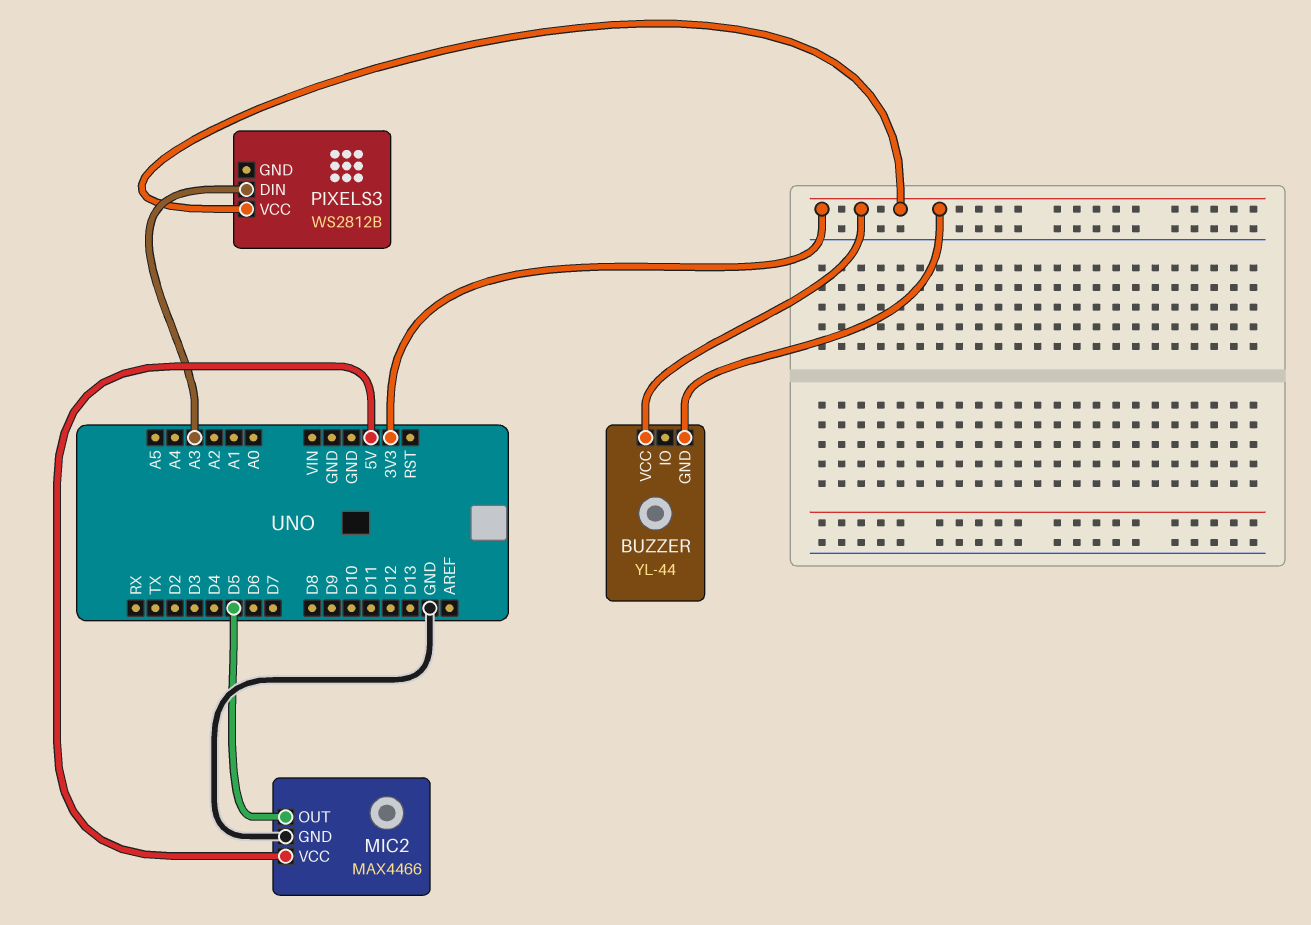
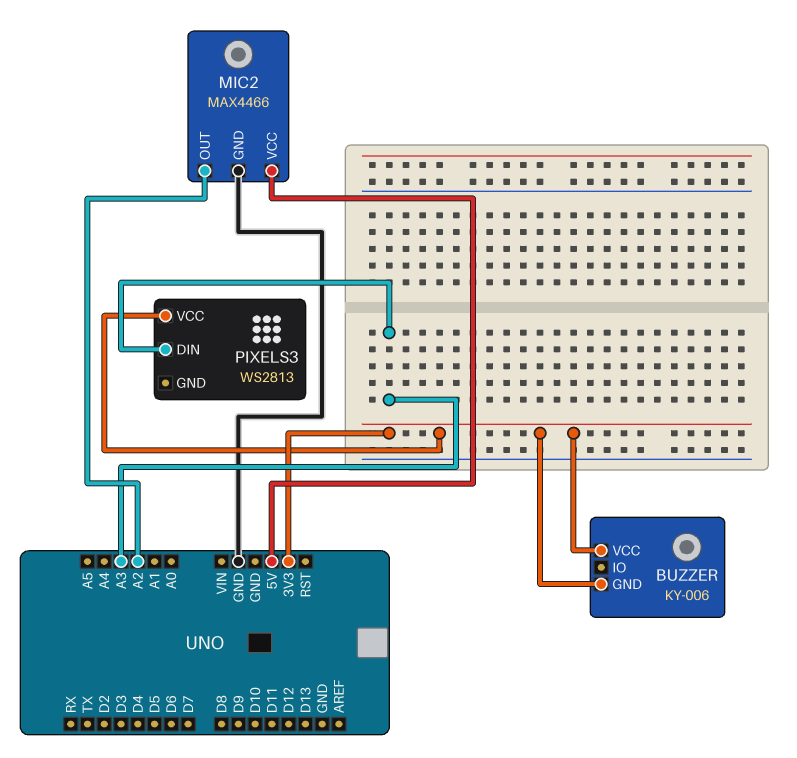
BUZZER: YL-44 -> KY-006
MIC2 pin OUT: D5 -> A2
PIXELS3: WS2812B -> WS2813

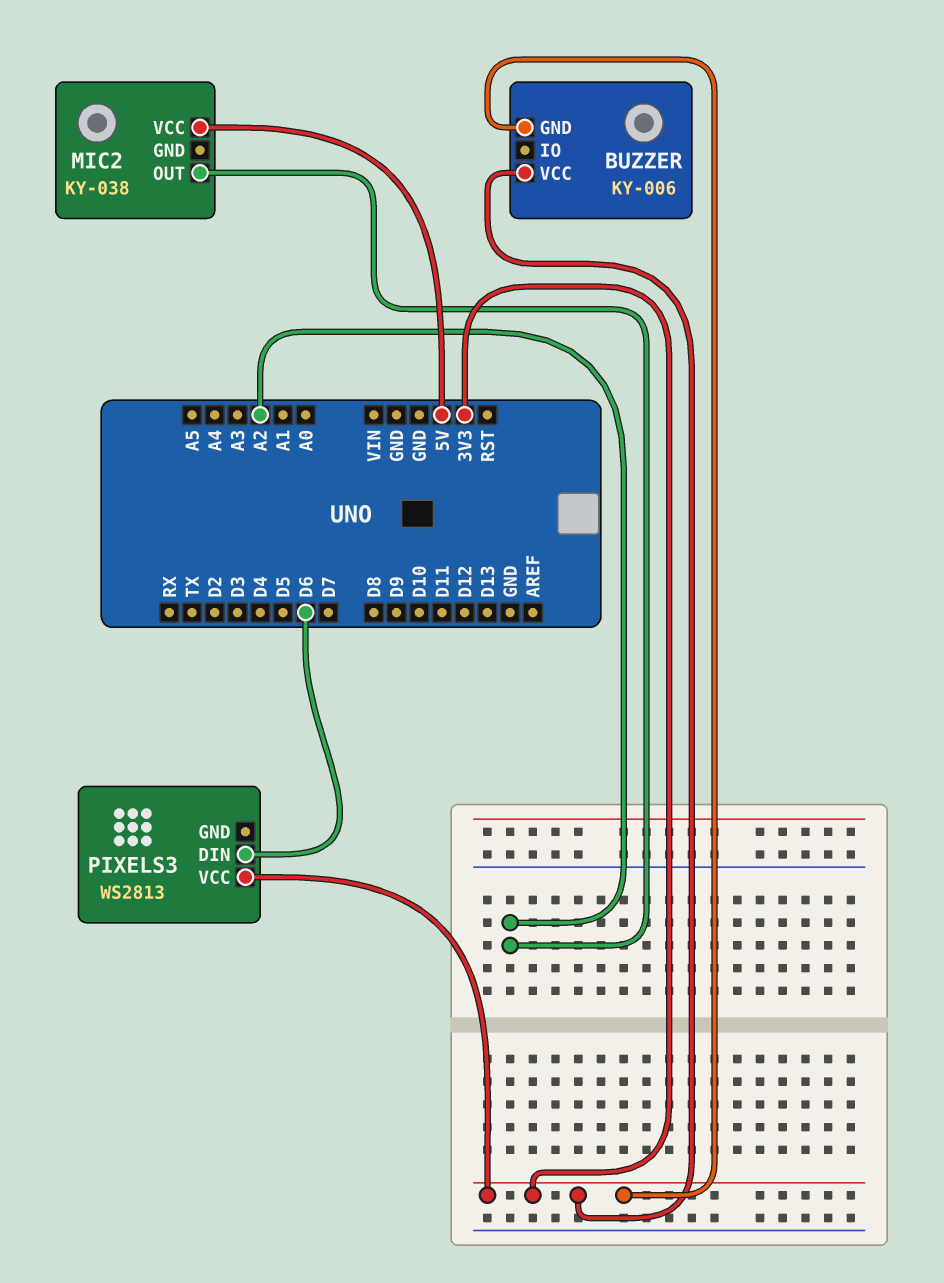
MIC2: MAX4466 -> KY-038
MIC2 pin GND: GND -> none
PIXELS3 pin DIN: A3 -> D6

